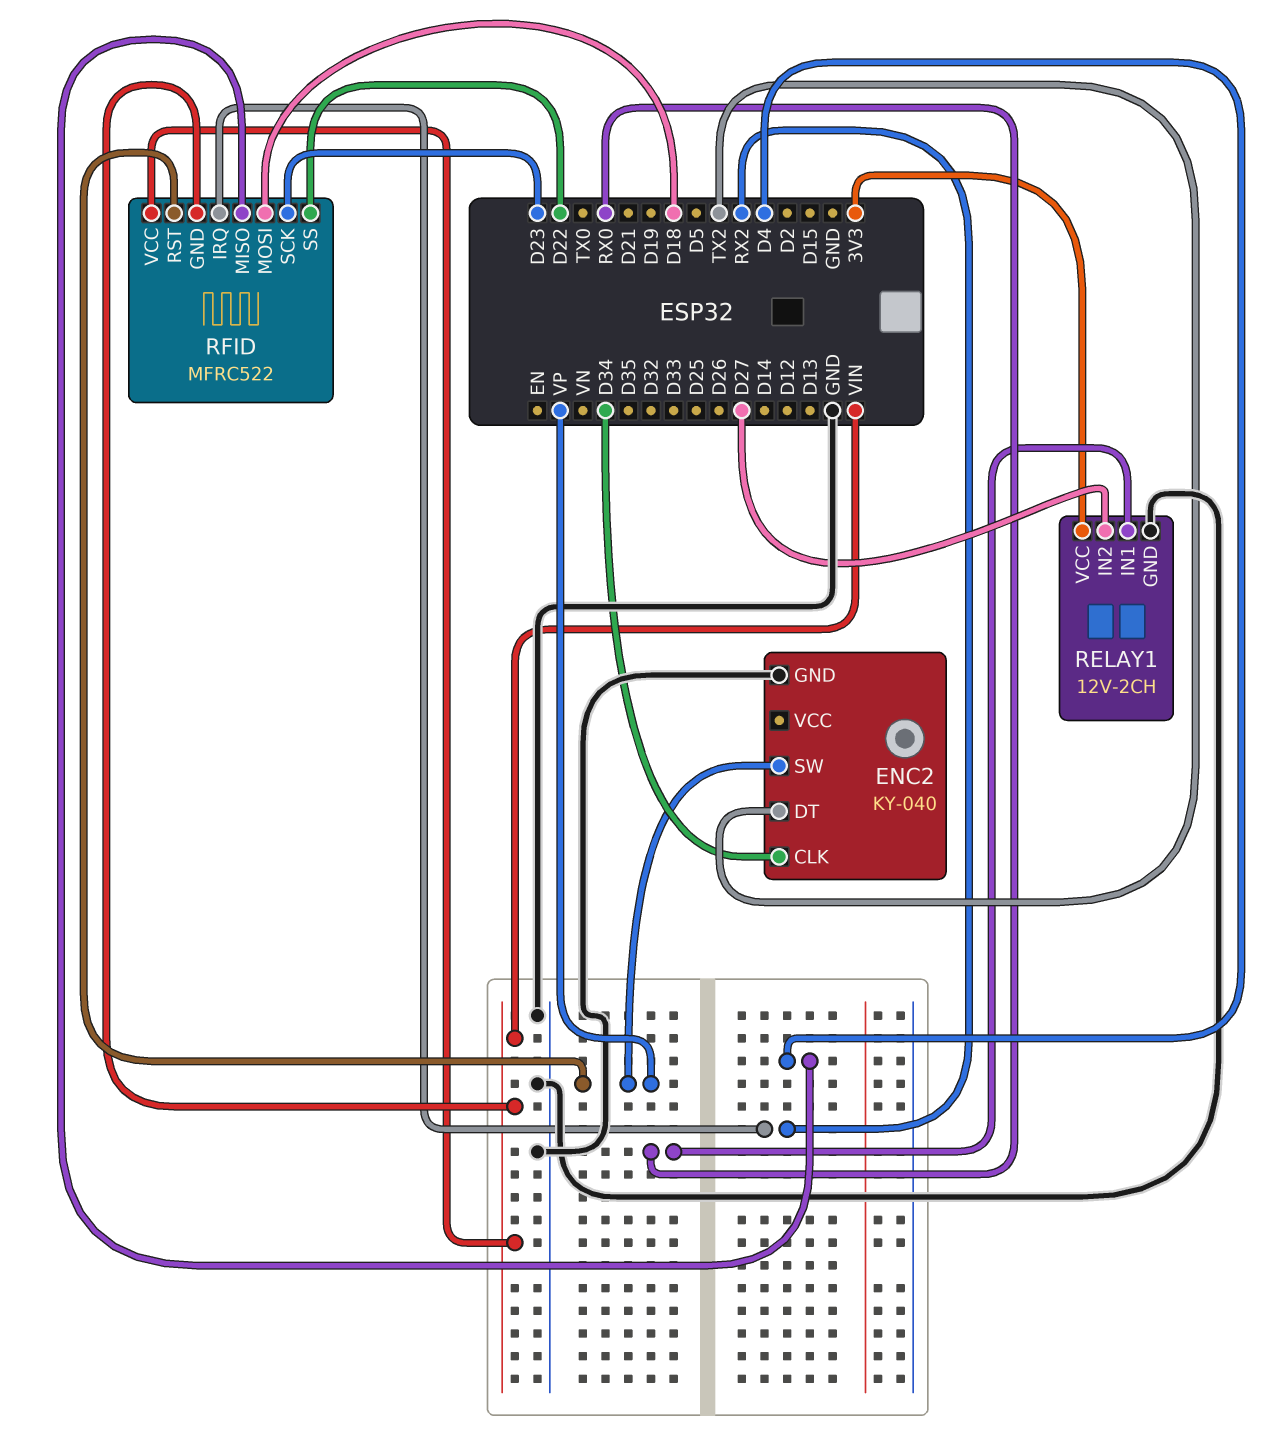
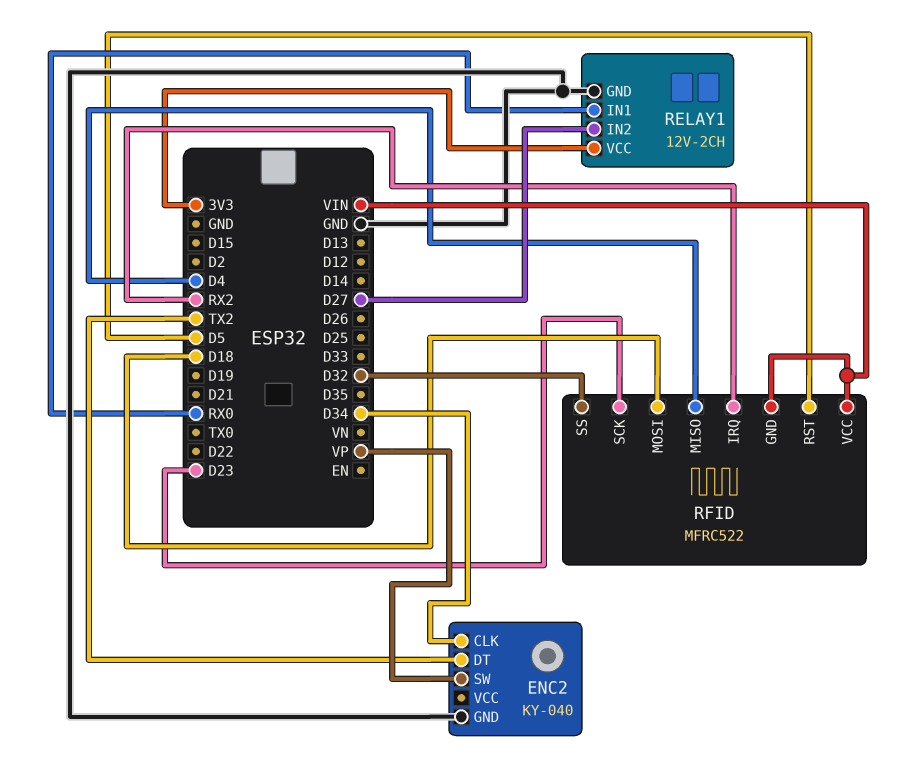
RFID pin RST: VP -> D5
RFID pin SS: D22 -> D32

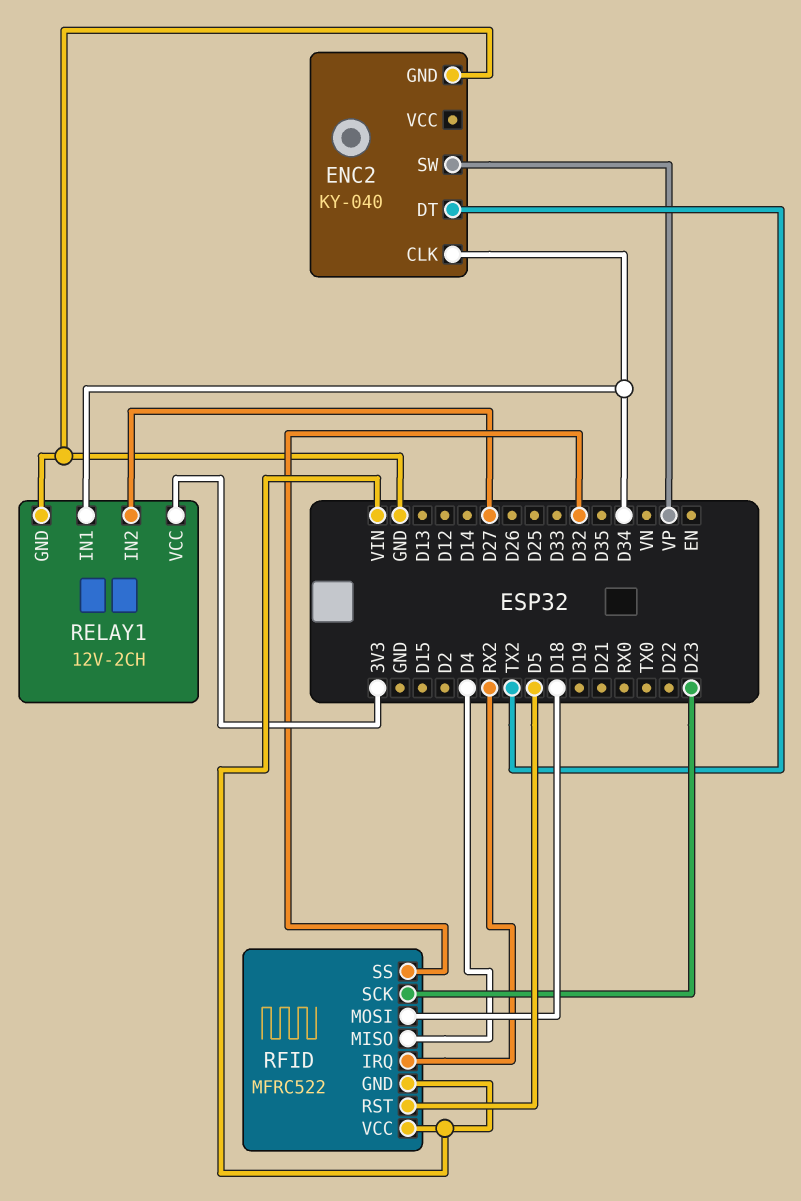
RELAY1 pin IN1: RX0 -> D34

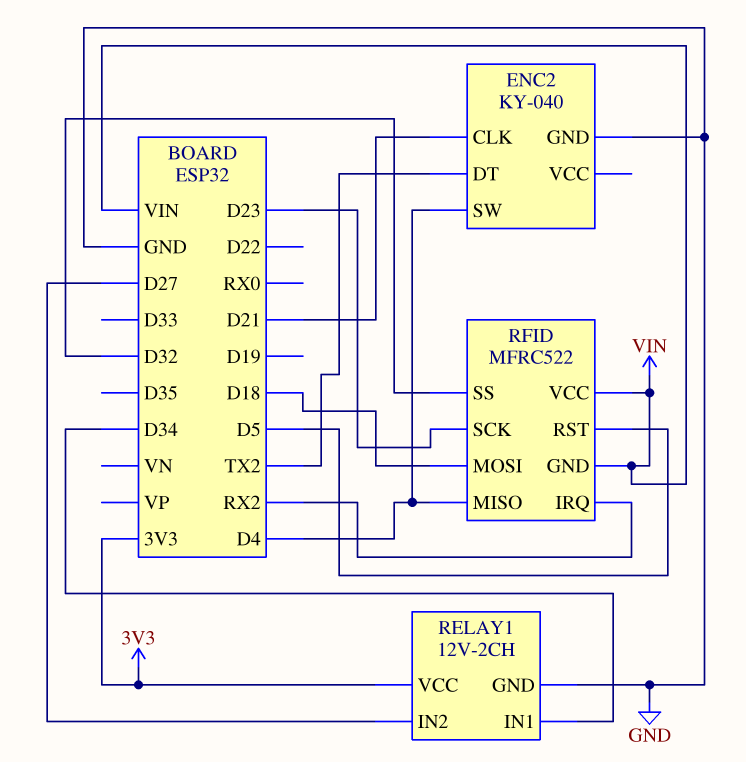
ENC2 pin CLK: D34 -> D21
ENC2 pin SW: VP -> D4

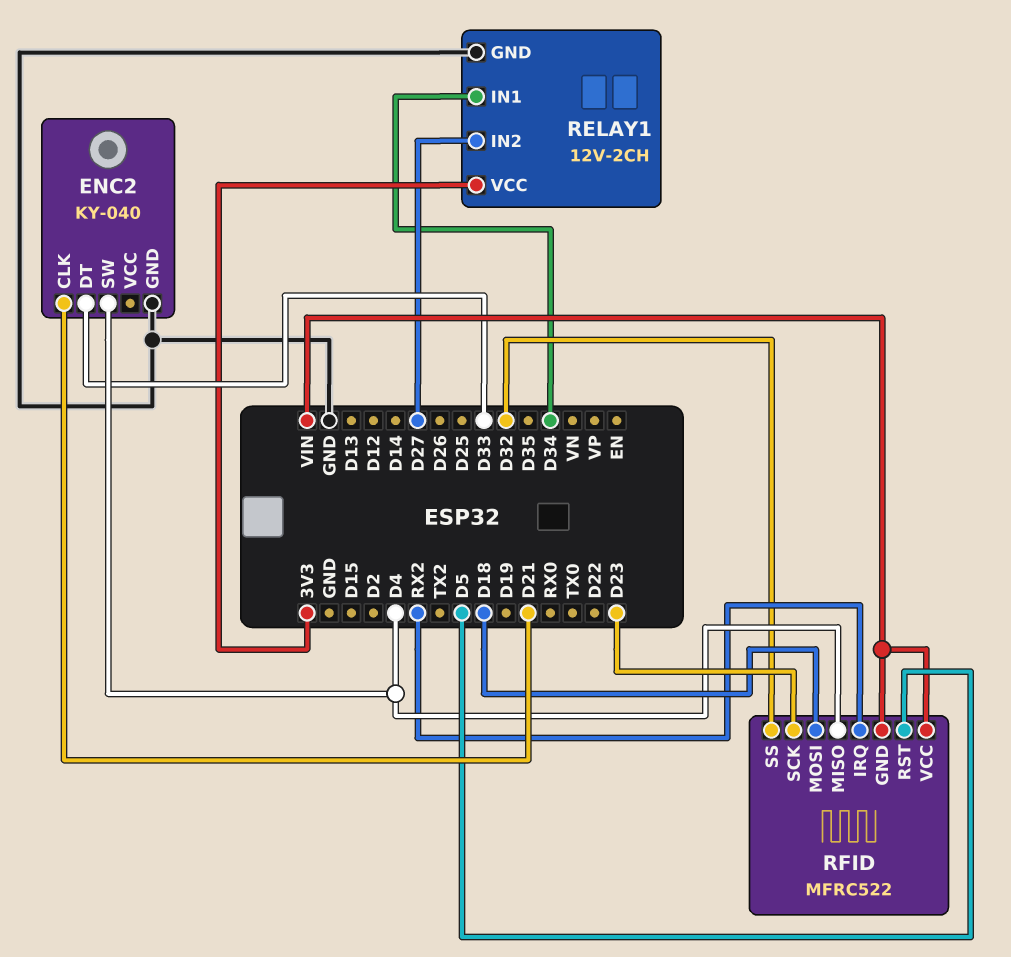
ENC2 pin DT: TX2 -> D33

